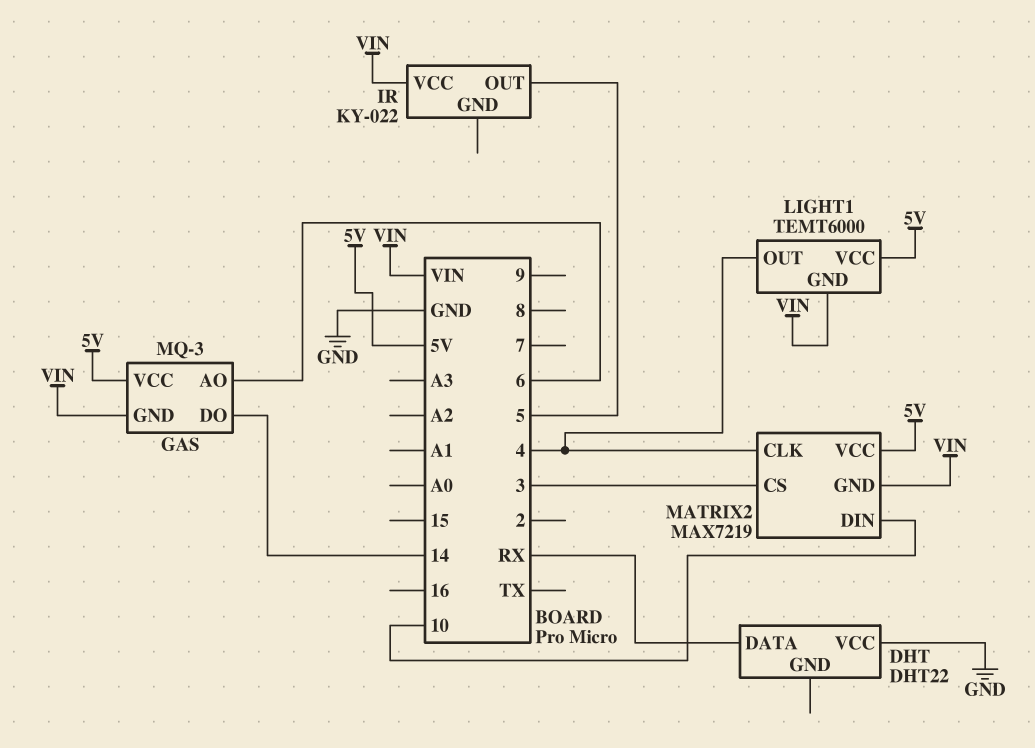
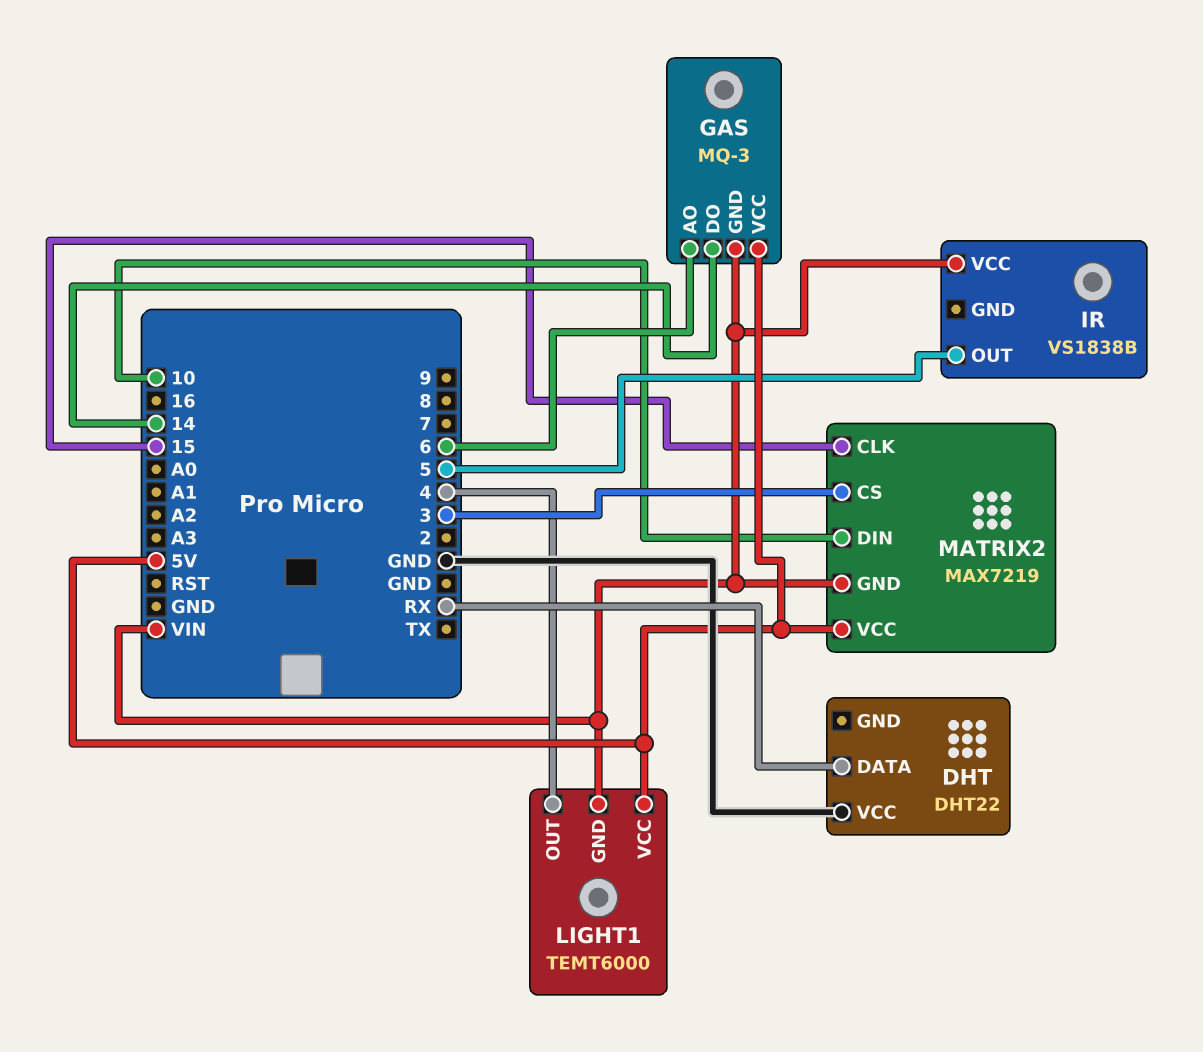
IR: KY-022 -> VS1838B
MATRIX2 pin CLK: 4 -> 15

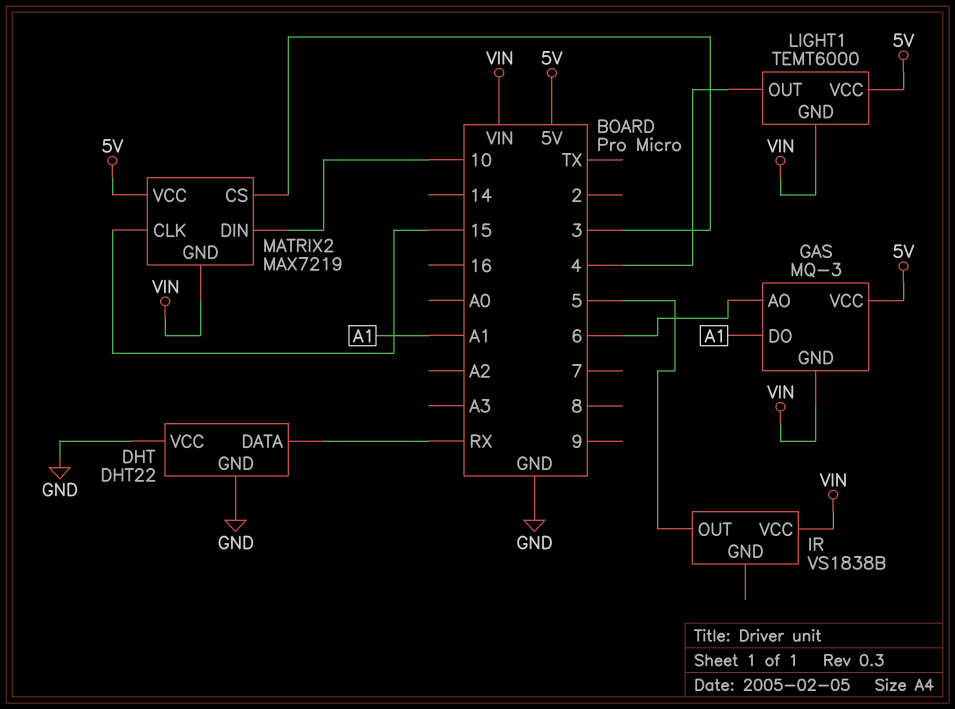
DHT pin GND: none -> GND
GAS pin DO: 14 -> A1

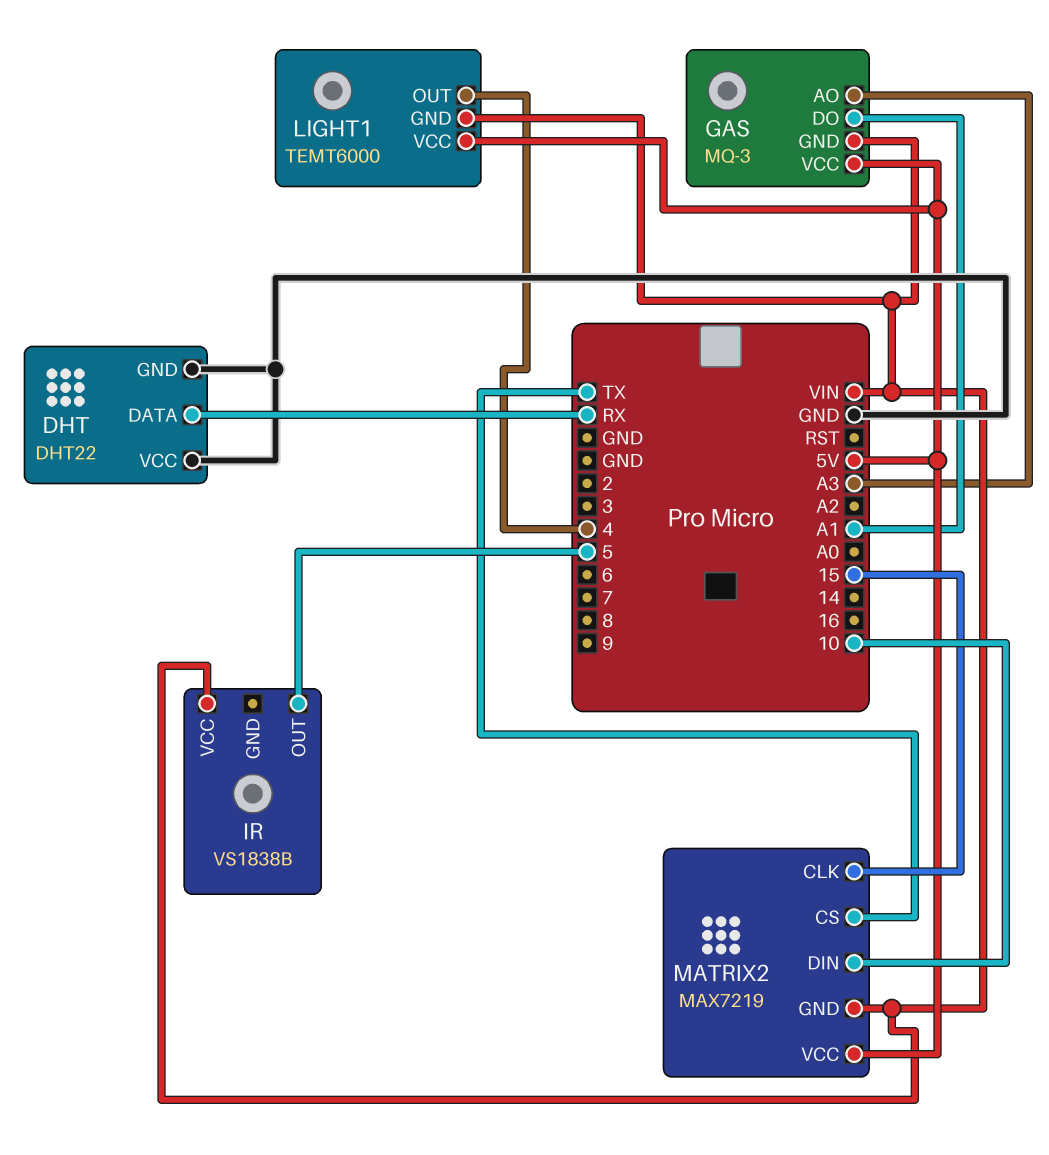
GAS pin AO: 6 -> A3
MATRIX2 pin CS: 3 -> TX

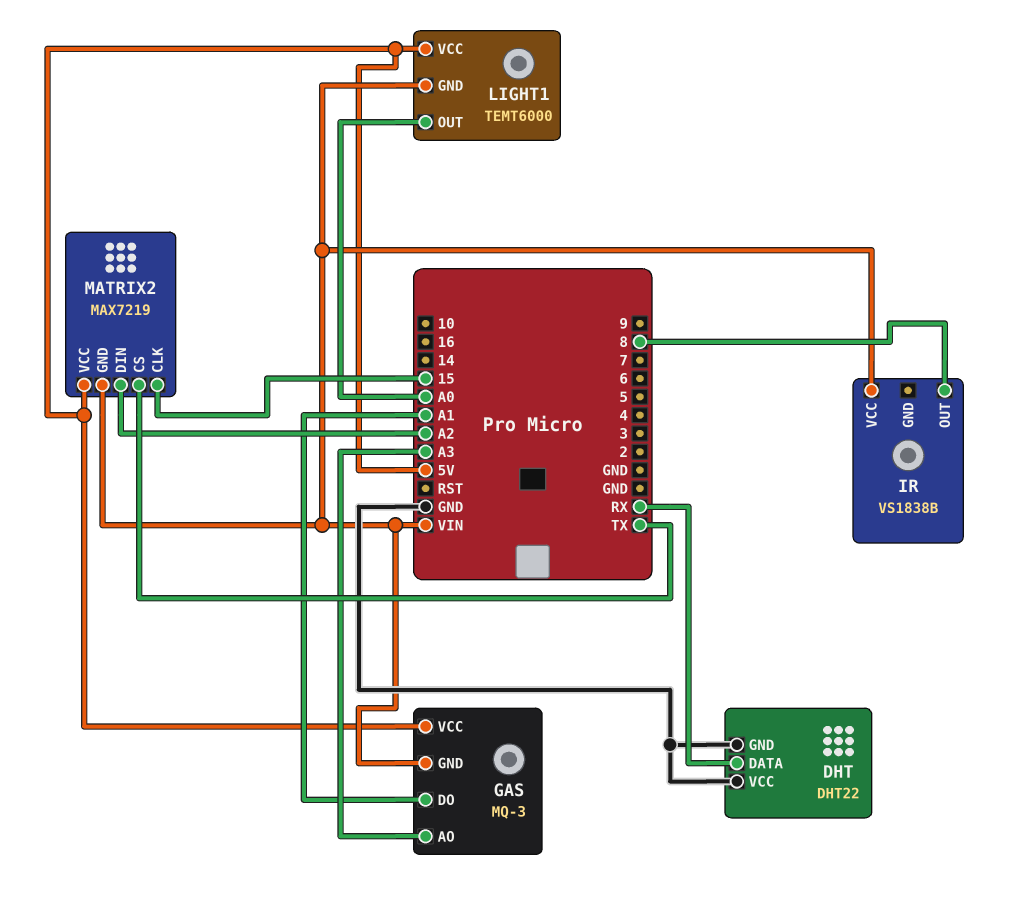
IR pin OUT: 5 -> 8
LIGHT1 pin OUT: 4 -> A0
MATRIX2 pin DIN: 10 -> A2

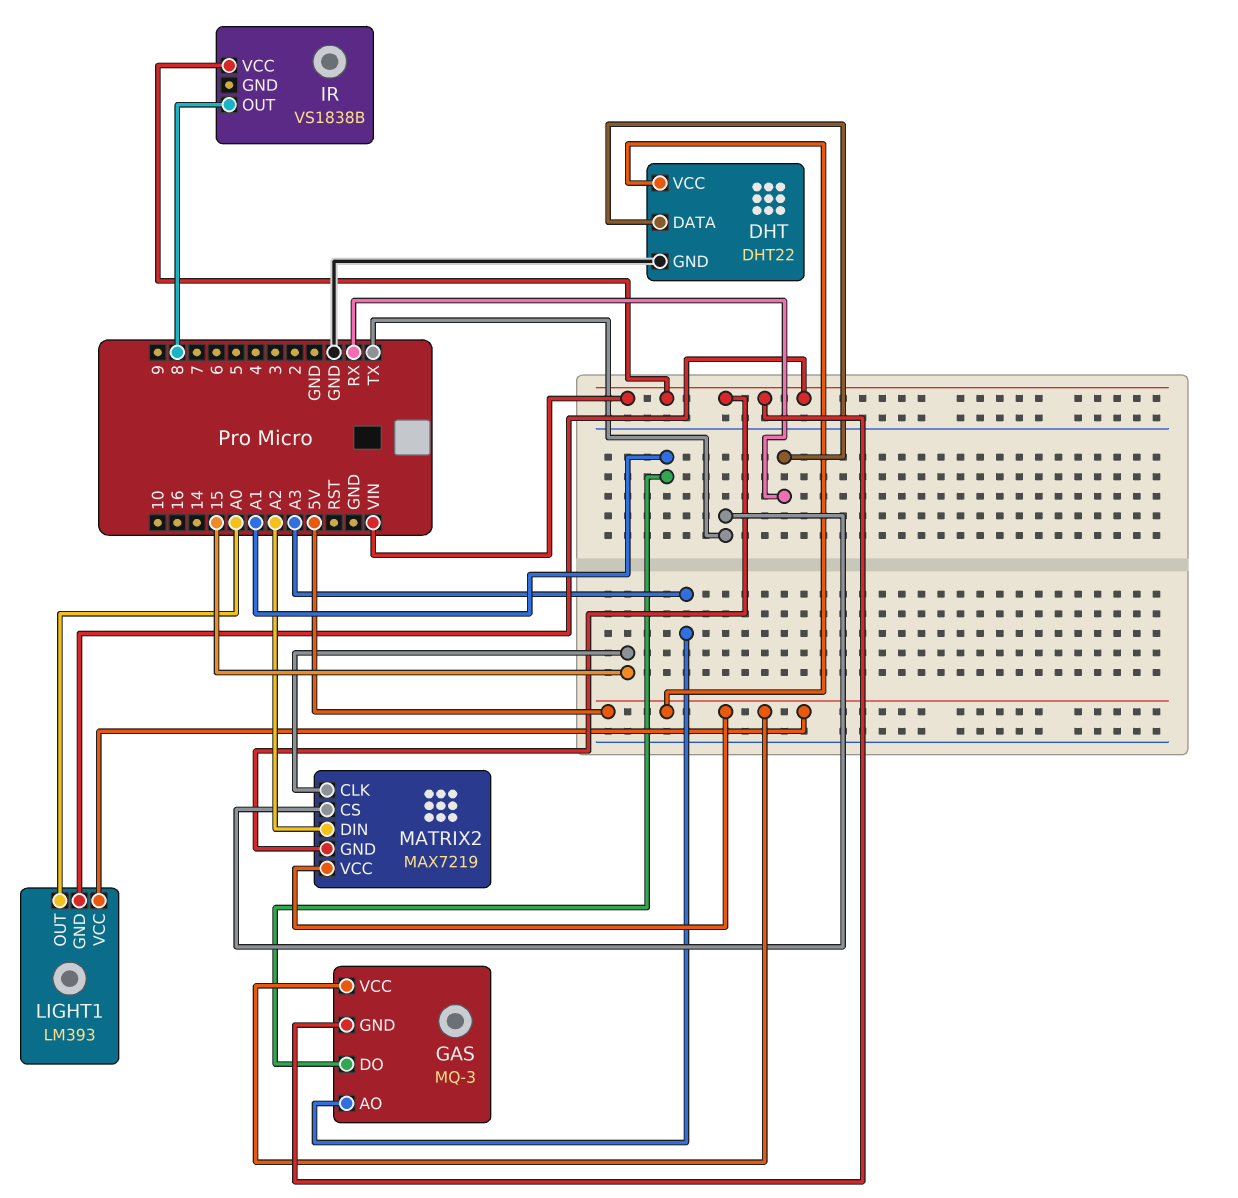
DHT pin VCC: GND -> 5V
LIGHT1: TEMT6000 -> LM393

